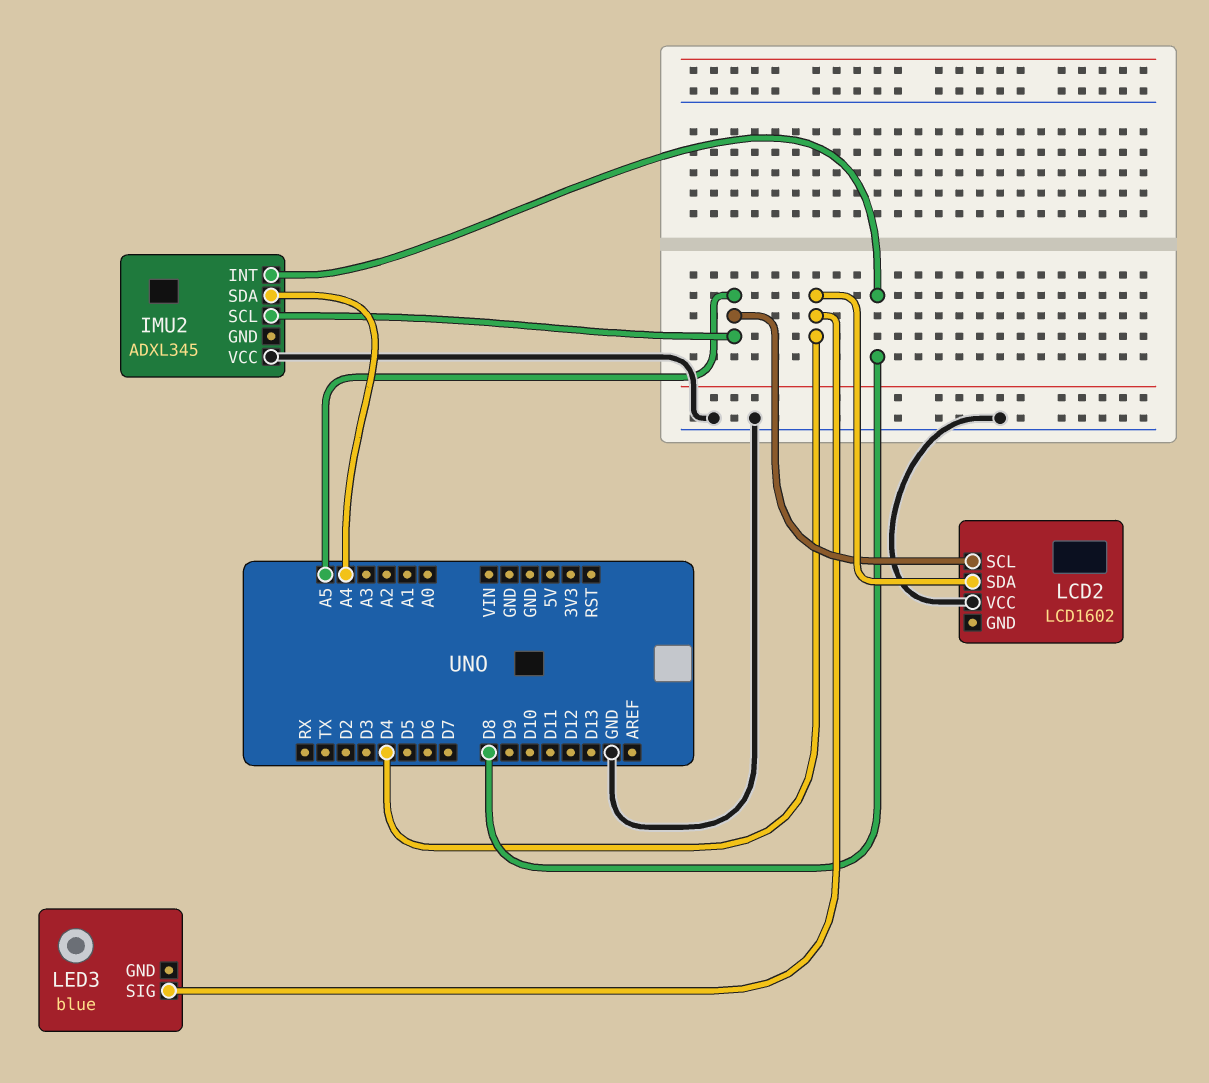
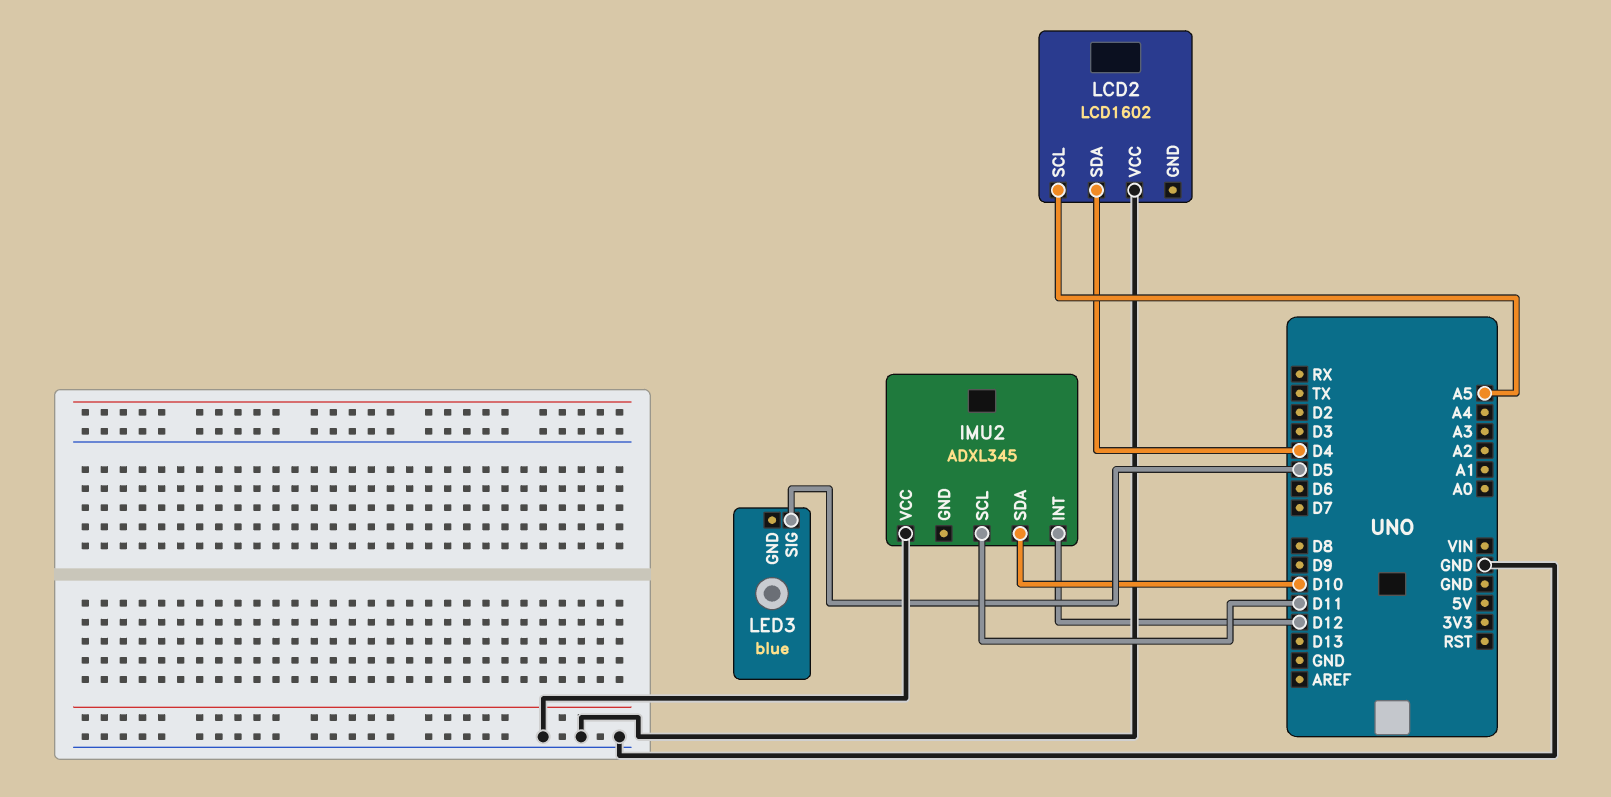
IMU2 pin INT: D8 -> D12
IMU2 pin SCL: A5 -> D11
IMU2 pin SDA: A4 -> D10
LED3 pin SIG: D4 -> D5

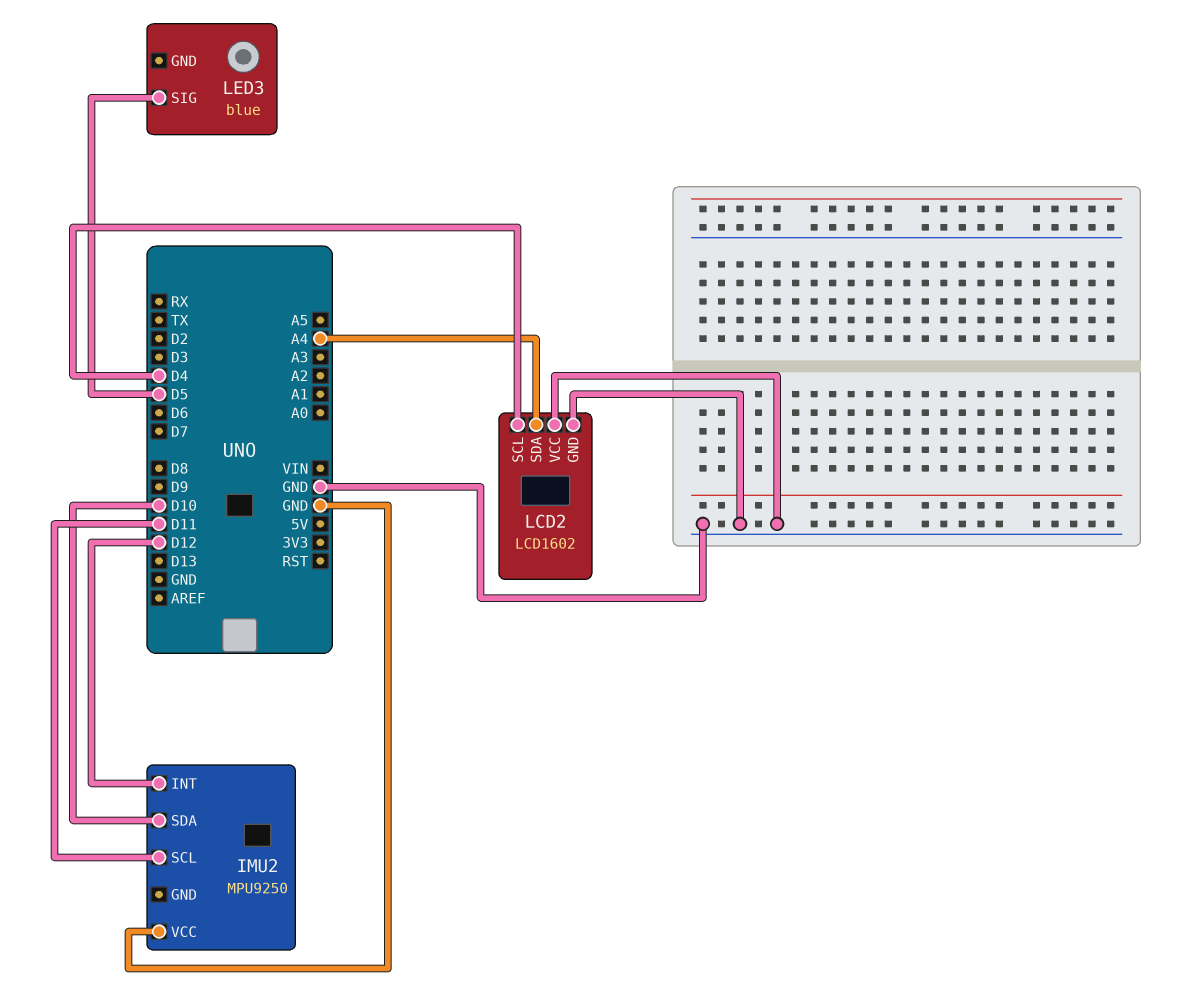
IMU2: ADXL345 -> MPU9250
LCD2 pin GND: none -> GND
LCD2 pin SCL: A5 -> D4
LCD2 pin SDA: D4 -> A4

